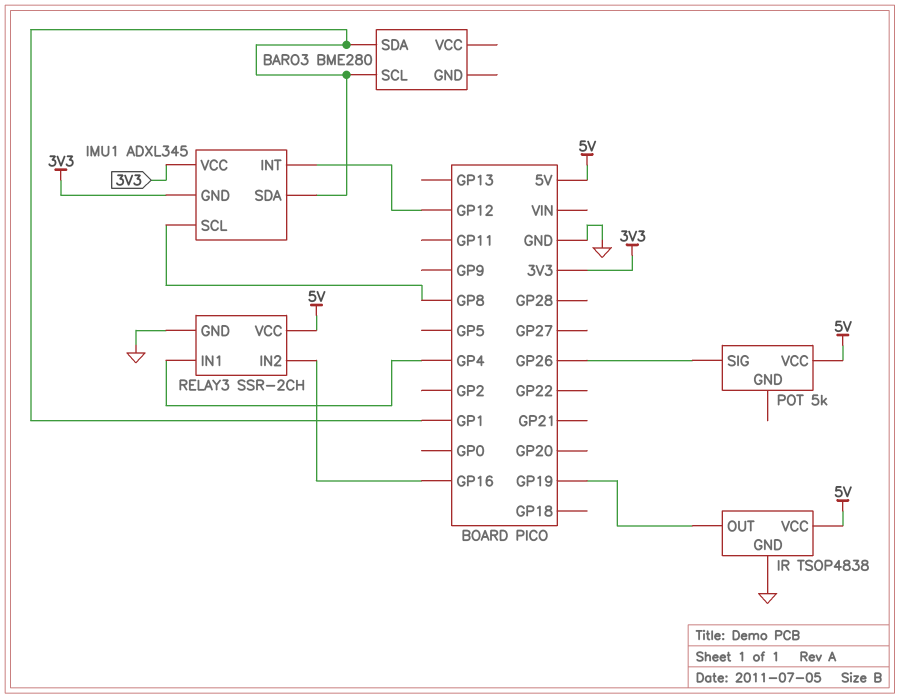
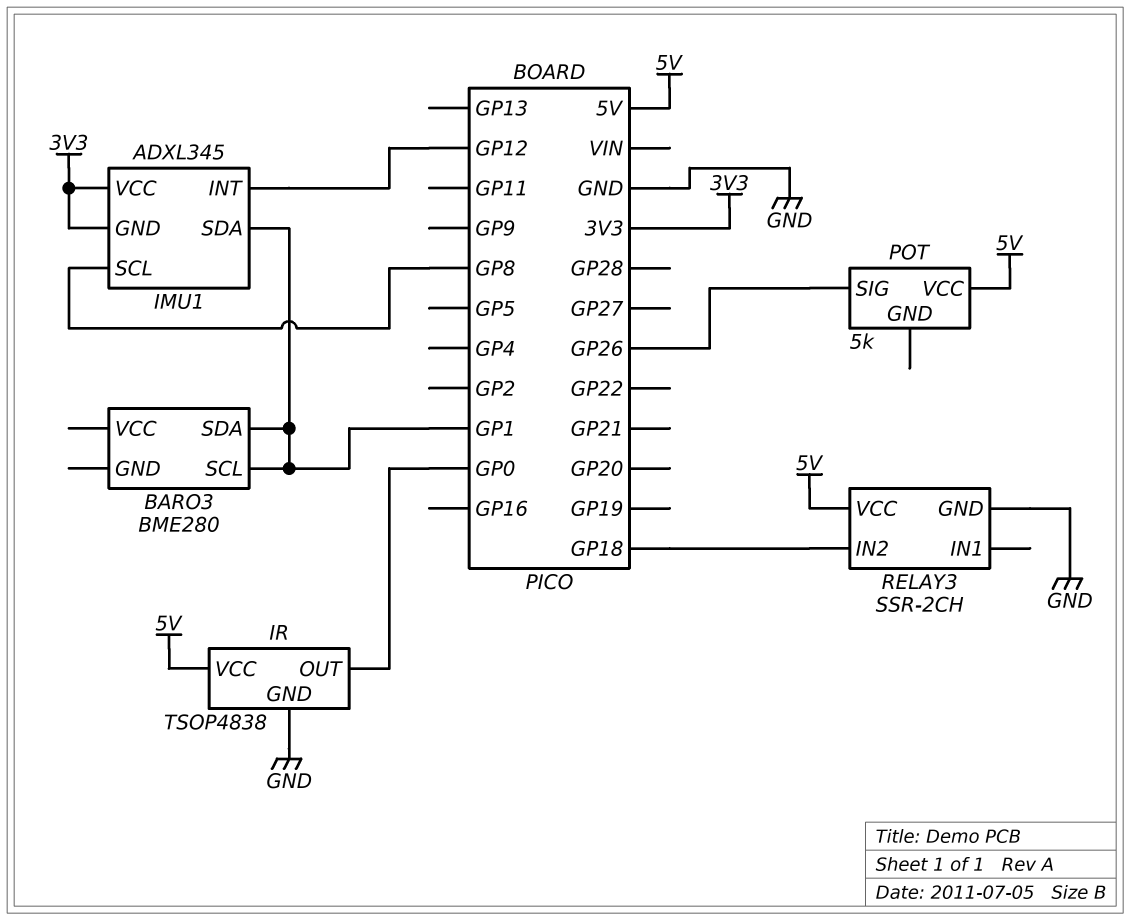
IR pin OUT: GP19 -> GP0
RELAY3 pin IN1: GP4 -> none
RELAY3 pin IN2: GP16 -> GP18

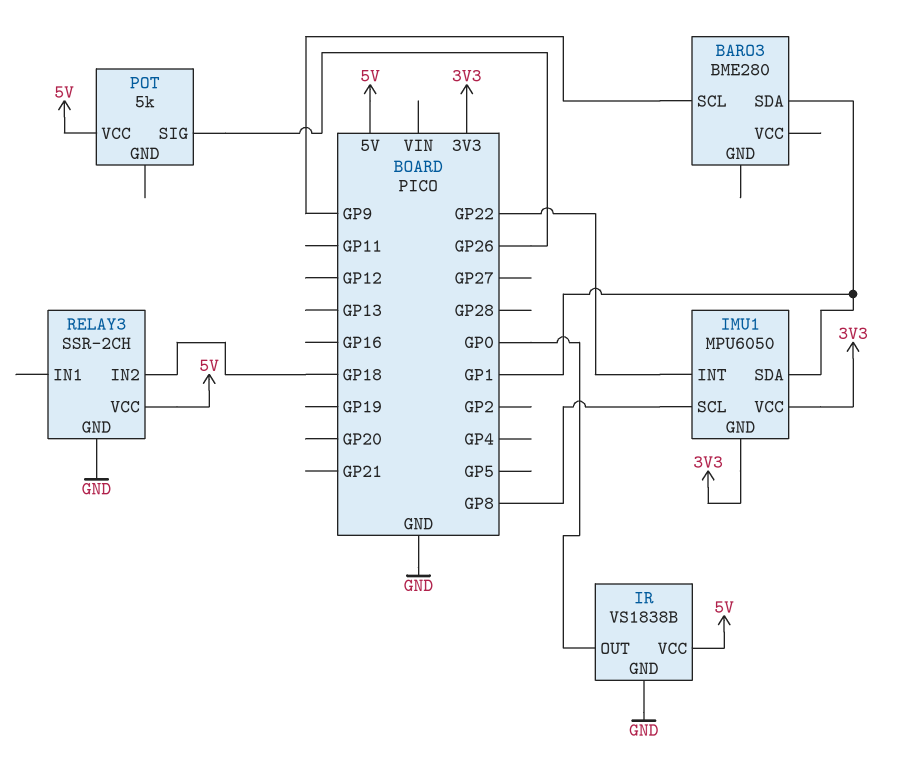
BARO3 pin SCL: GP1 -> GP9
IMU1: ADXL345 -> MPU6050
IMU1 pin INT: GP12 -> GP22
IR: TSOP4838 -> VS1838B

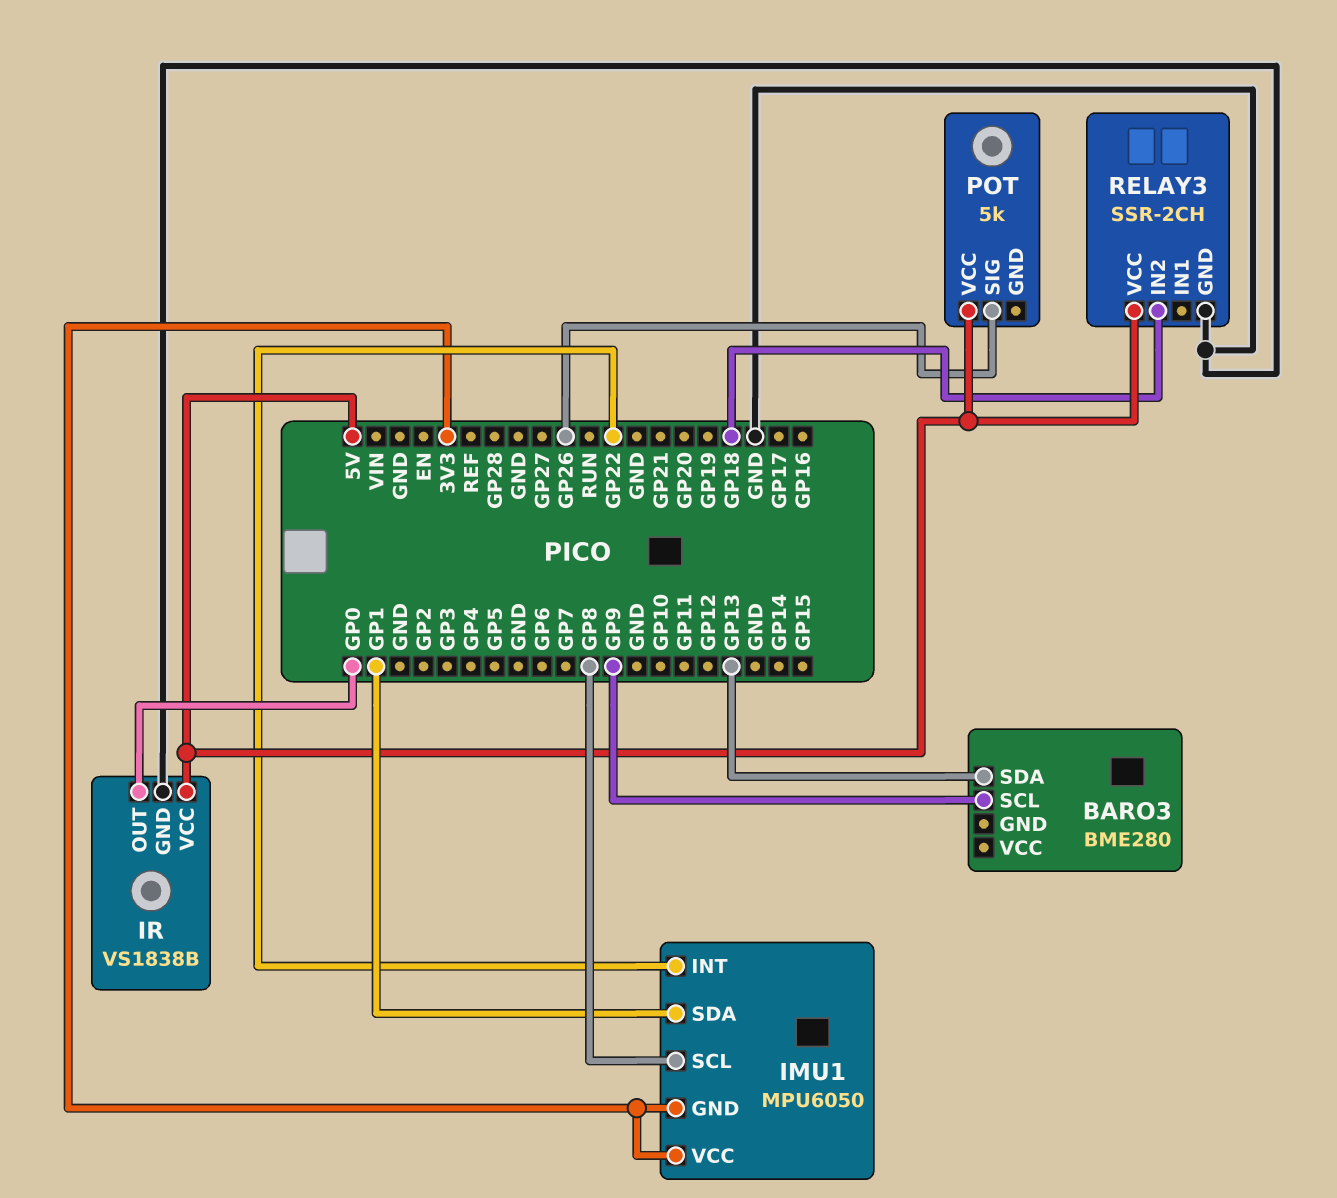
BARO3 pin SDA: GP1 -> GP13

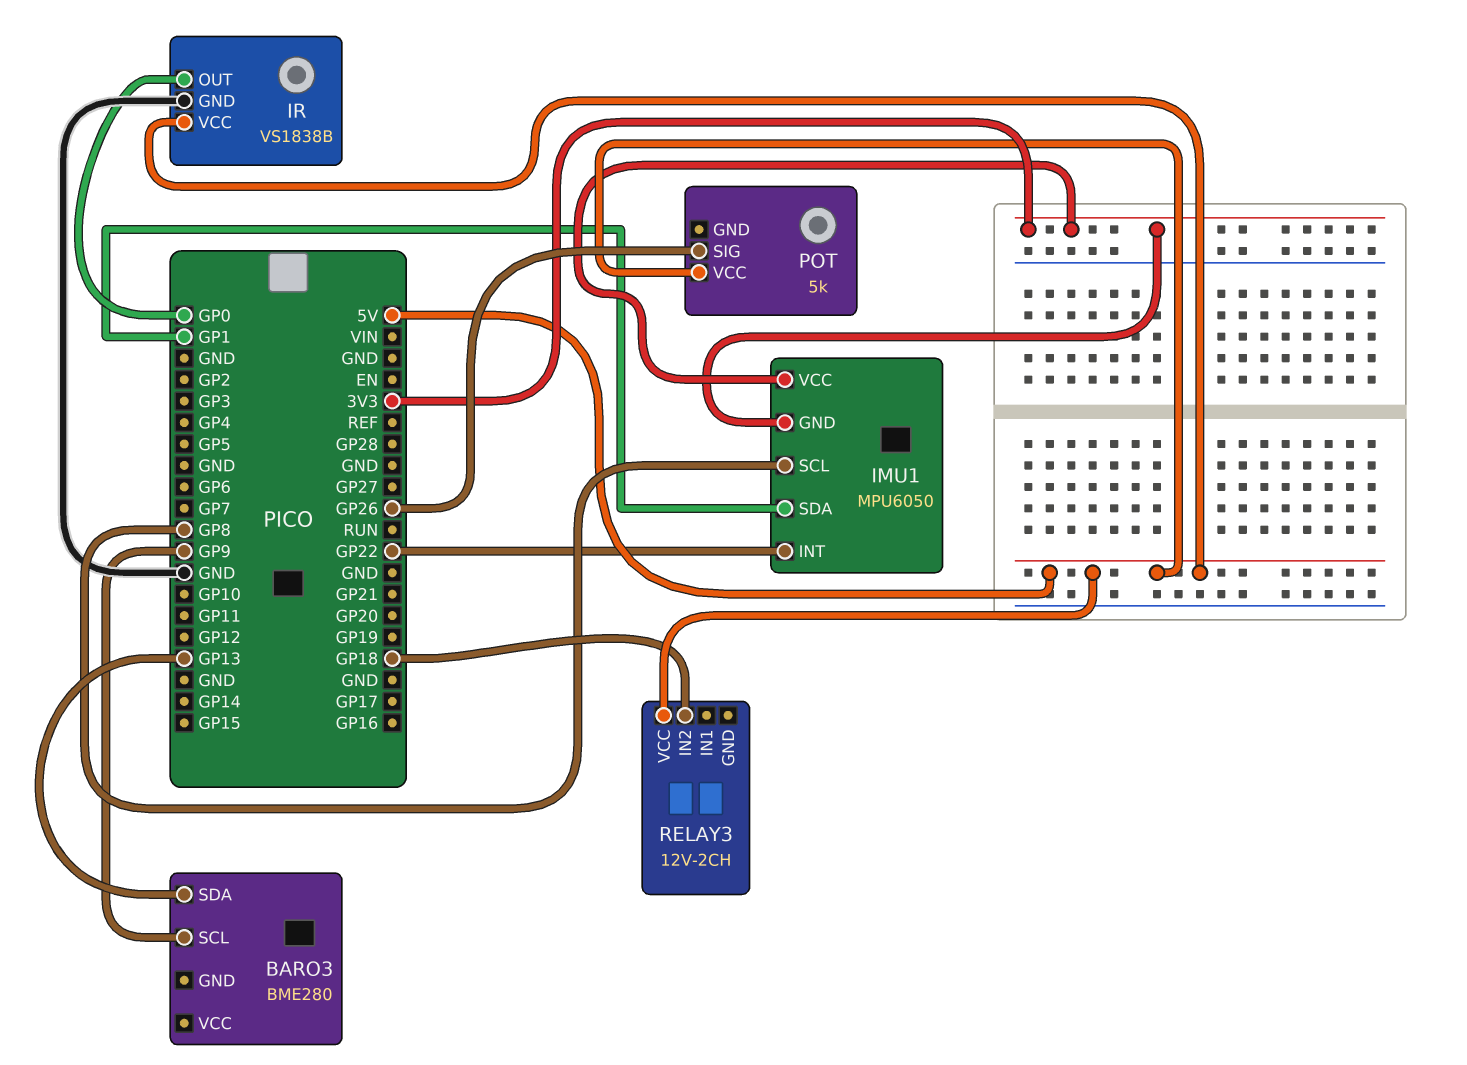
RELAY3: SSR-2CH -> 12V-2CH
RELAY3 pin GND: GND -> none

